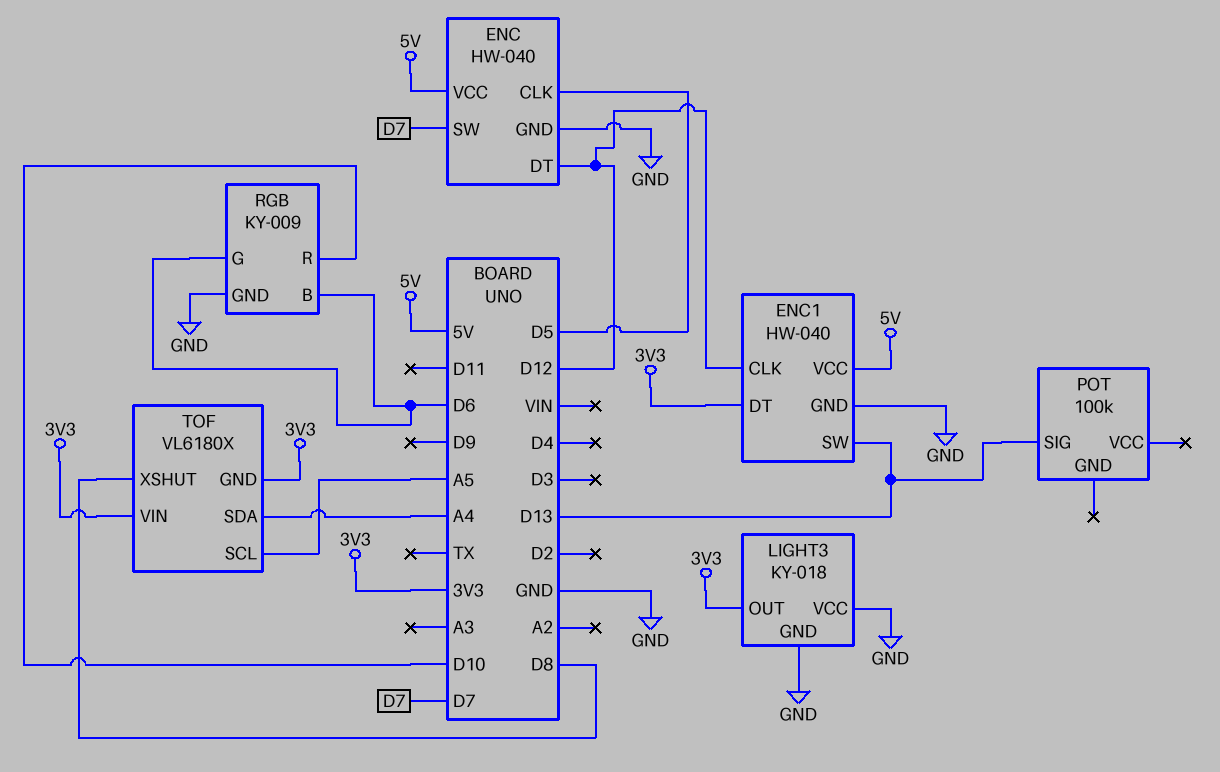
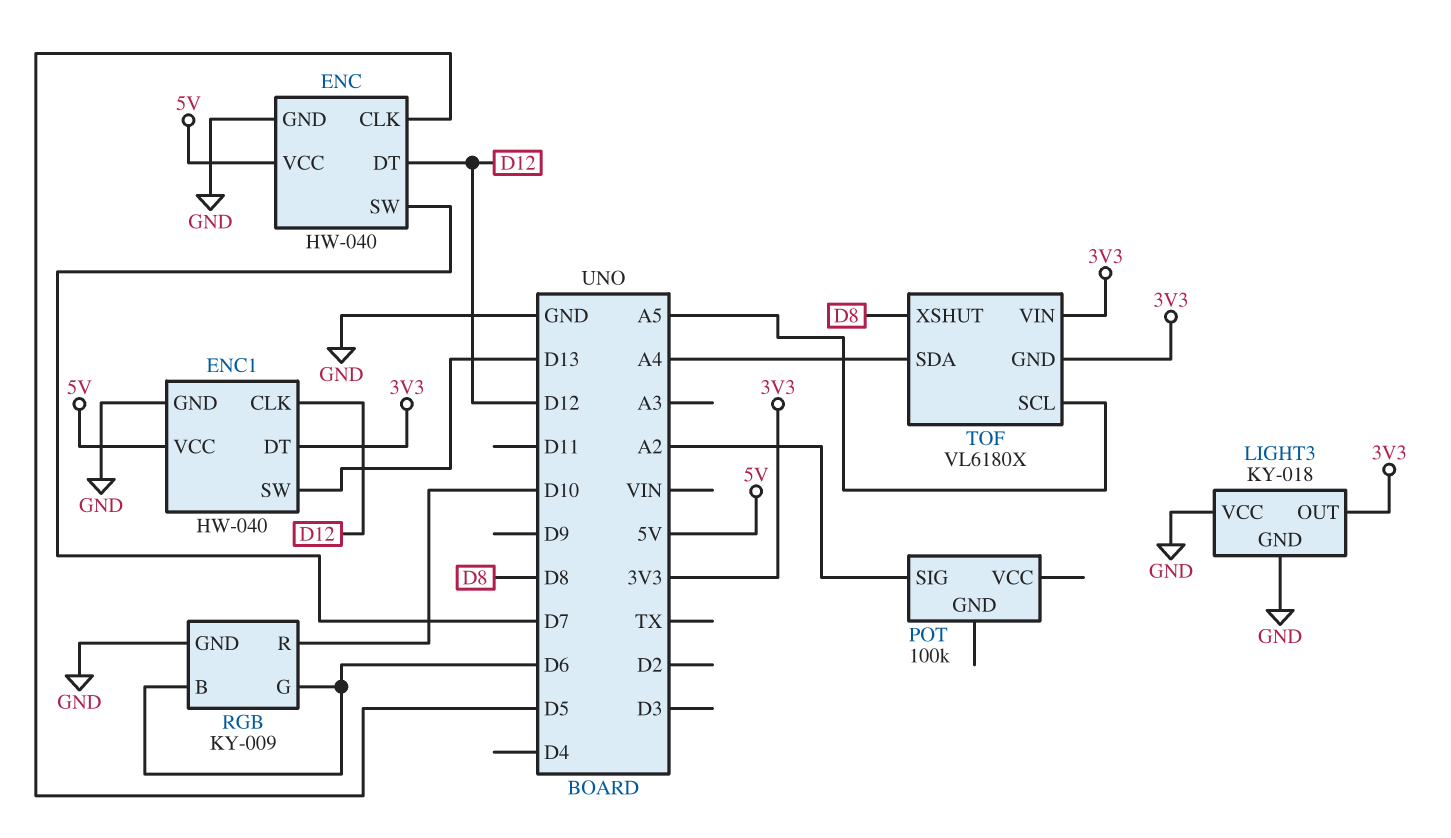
POT pin SIG: D13 -> A2

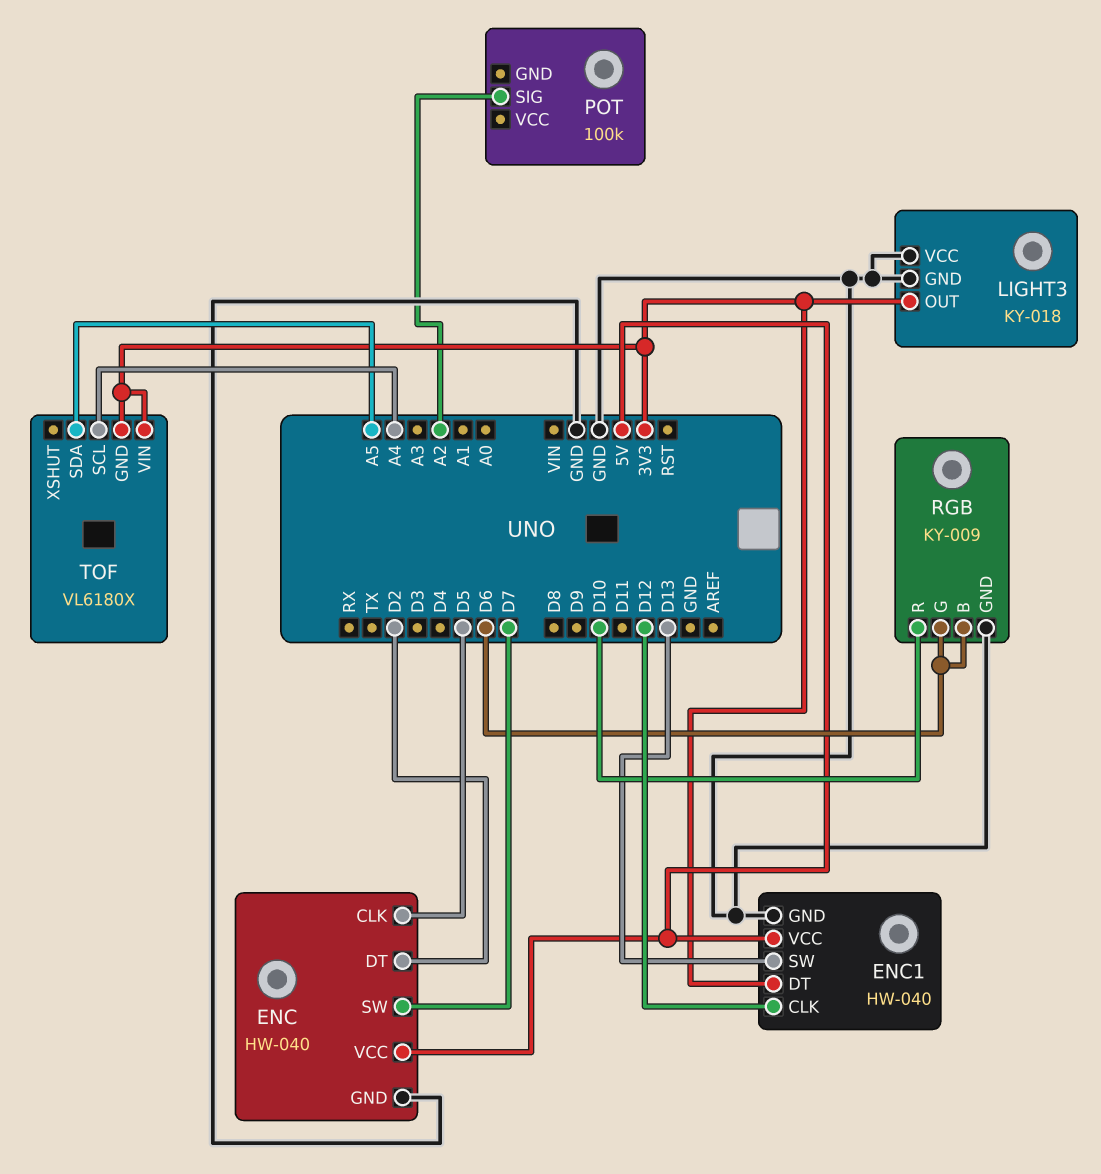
ENC pin DT: D12 -> D2
TOF pin SCL: A5 -> A4
TOF pin SDA: A4 -> A5
TOF pin XSHUT: D8 -> none

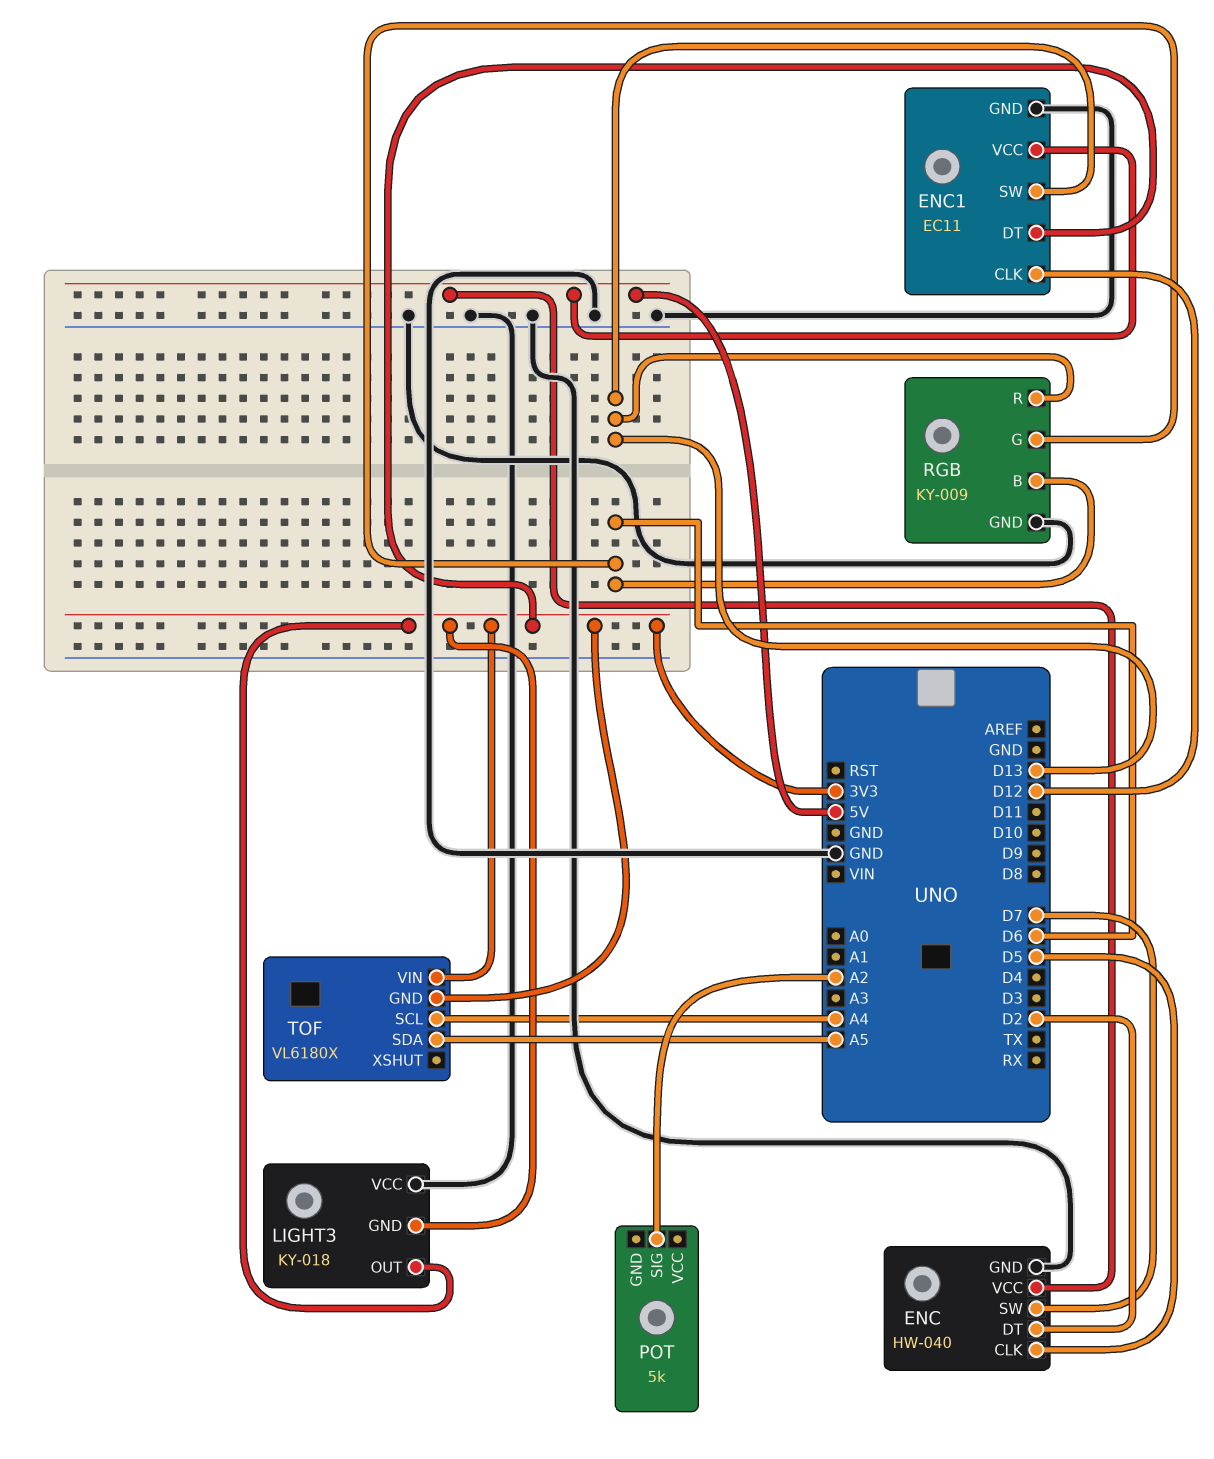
ENC1: HW-040 -> EC11
LIGHT3 pin GND: GND -> 3V3
POT: 100k -> 5k
RGB pin R: D10 -> D13

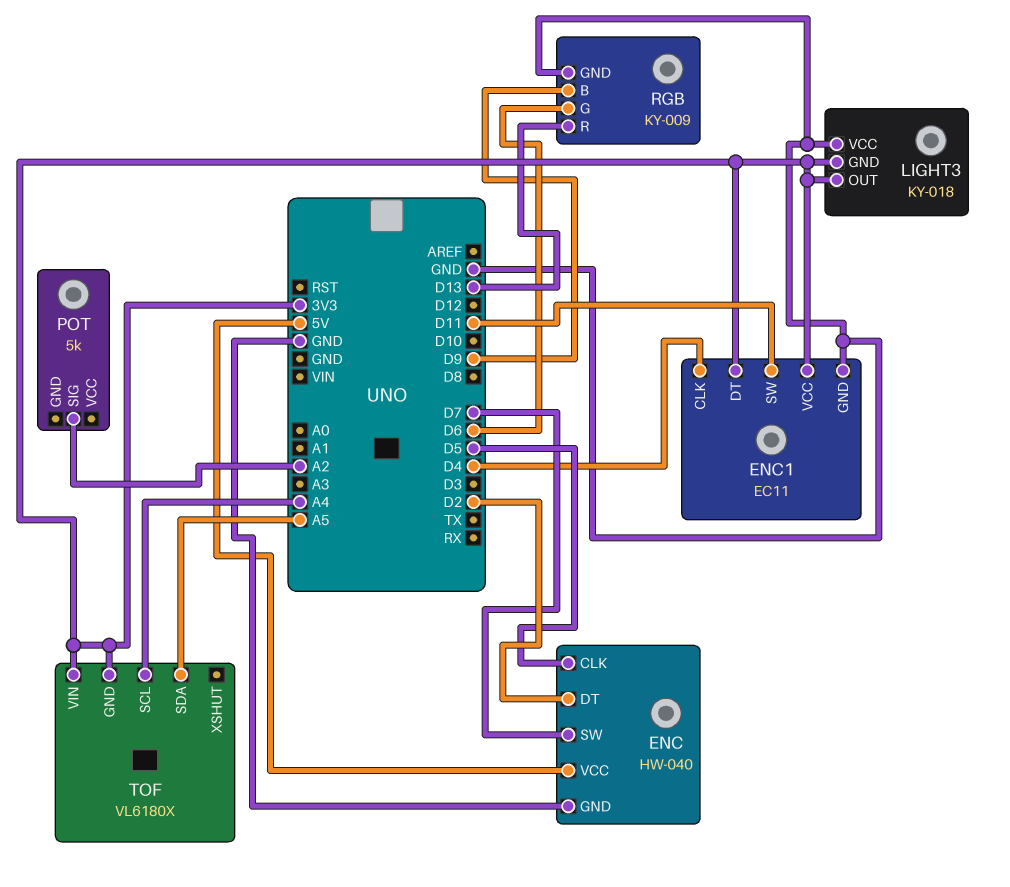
ENC1 pin CLK: D12 -> D4
ENC1 pin SW: D13 -> D11
ENC1 pin VCC: 5V -> 3V3
RGB pin B: D6 -> D9

